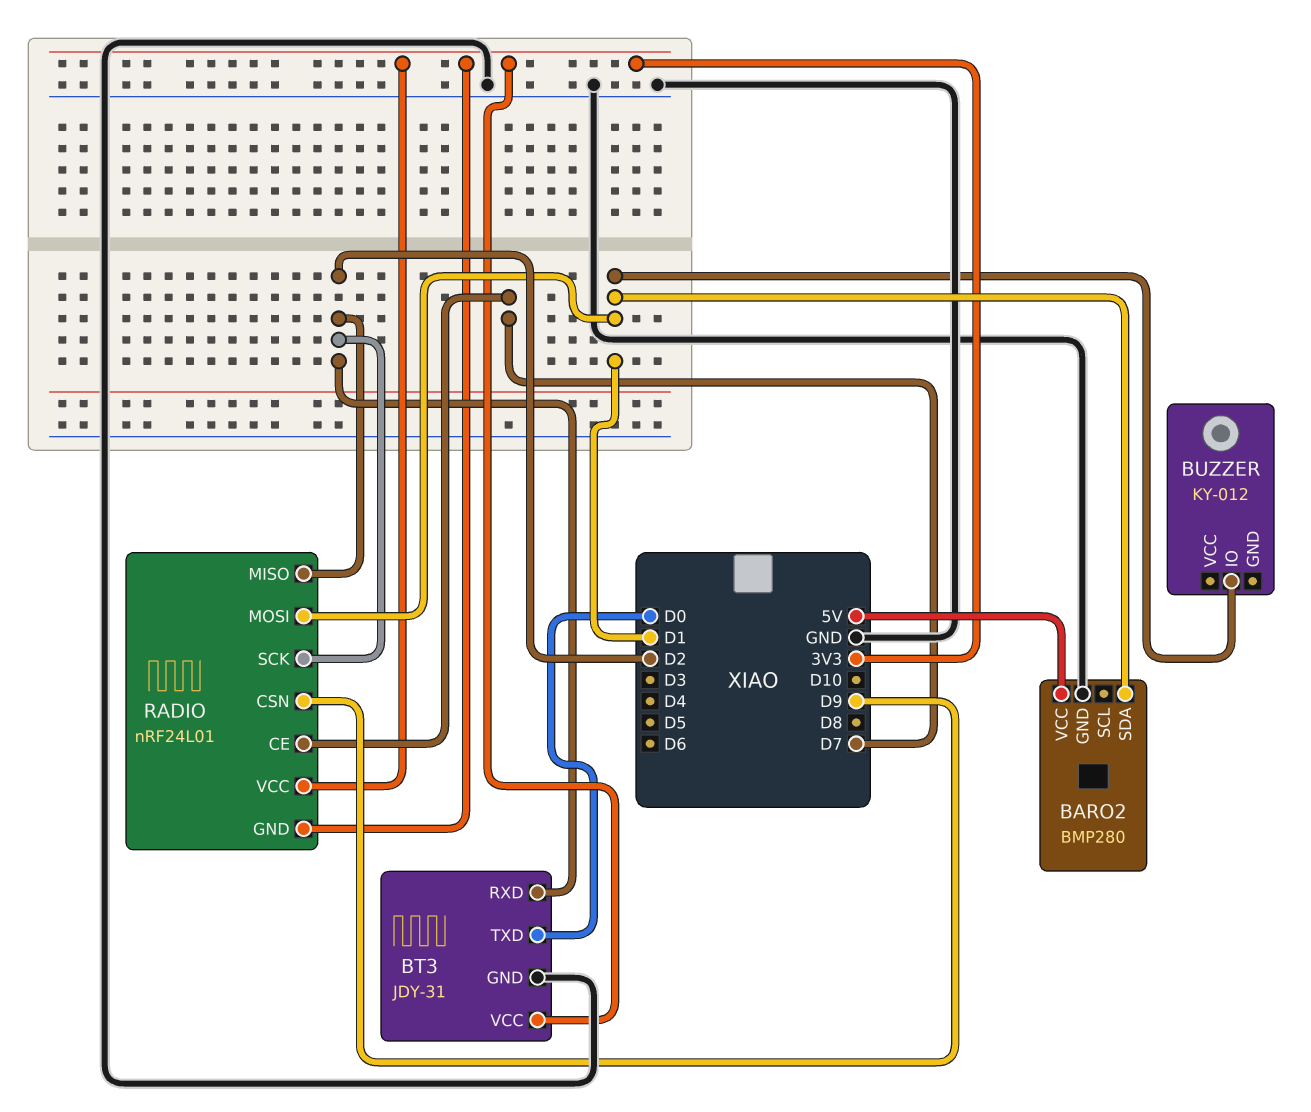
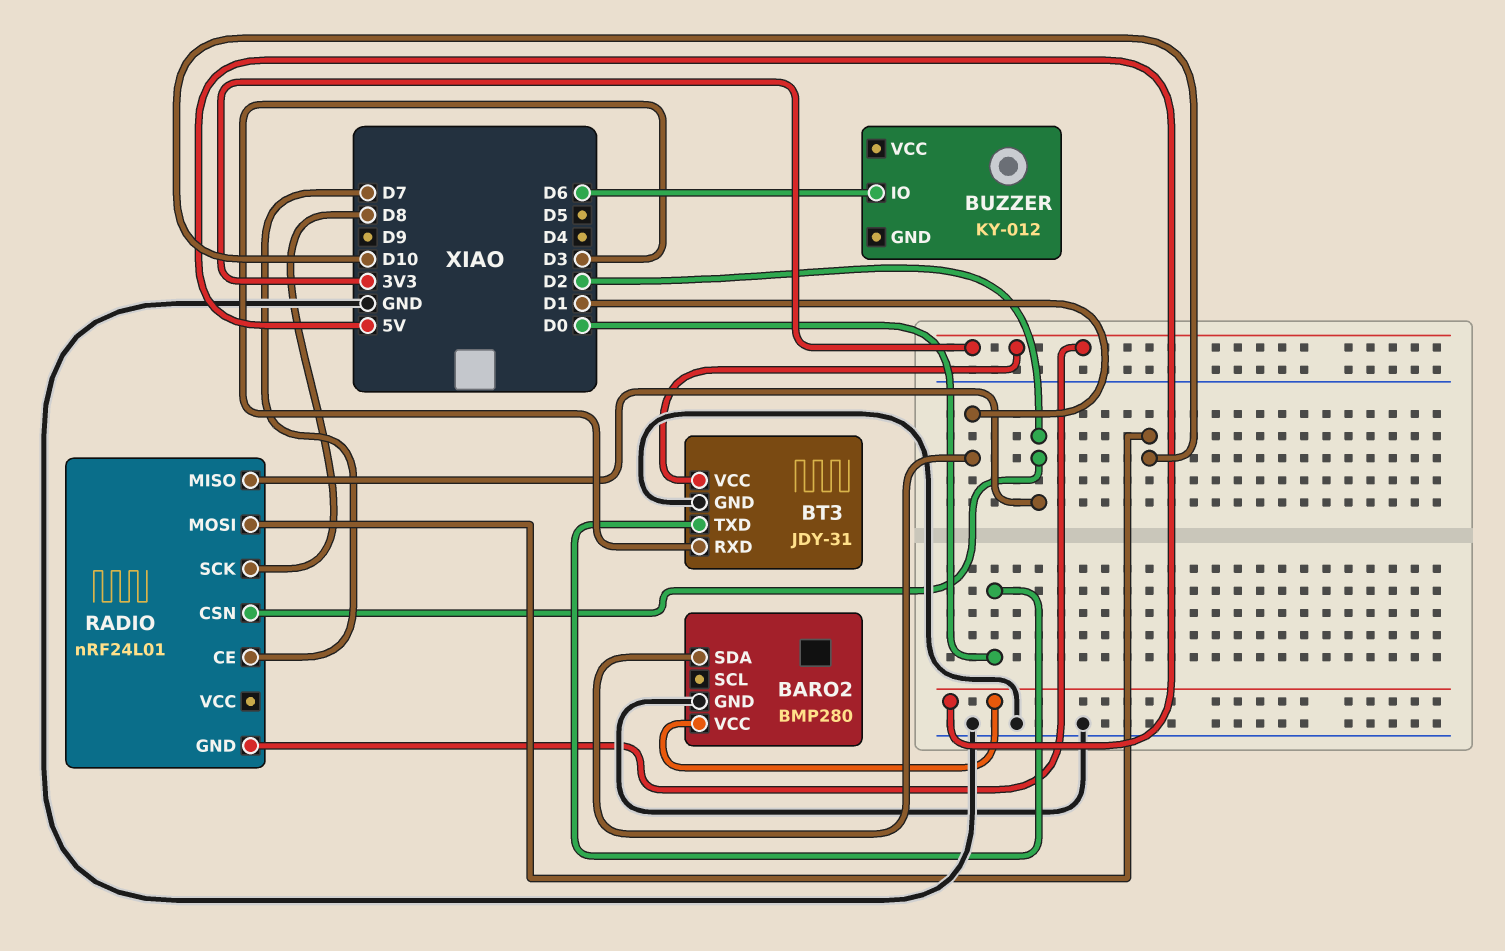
BT3 pin RXD: D2 -> D3
BUZZER pin IO: D1 -> D6
RADIO pin CSN: D9 -> D2
RADIO pin MOSI: D1 -> D10
RADIO pin SCK: D2 -> D8
RADIO pin VCC: 3V3 -> none

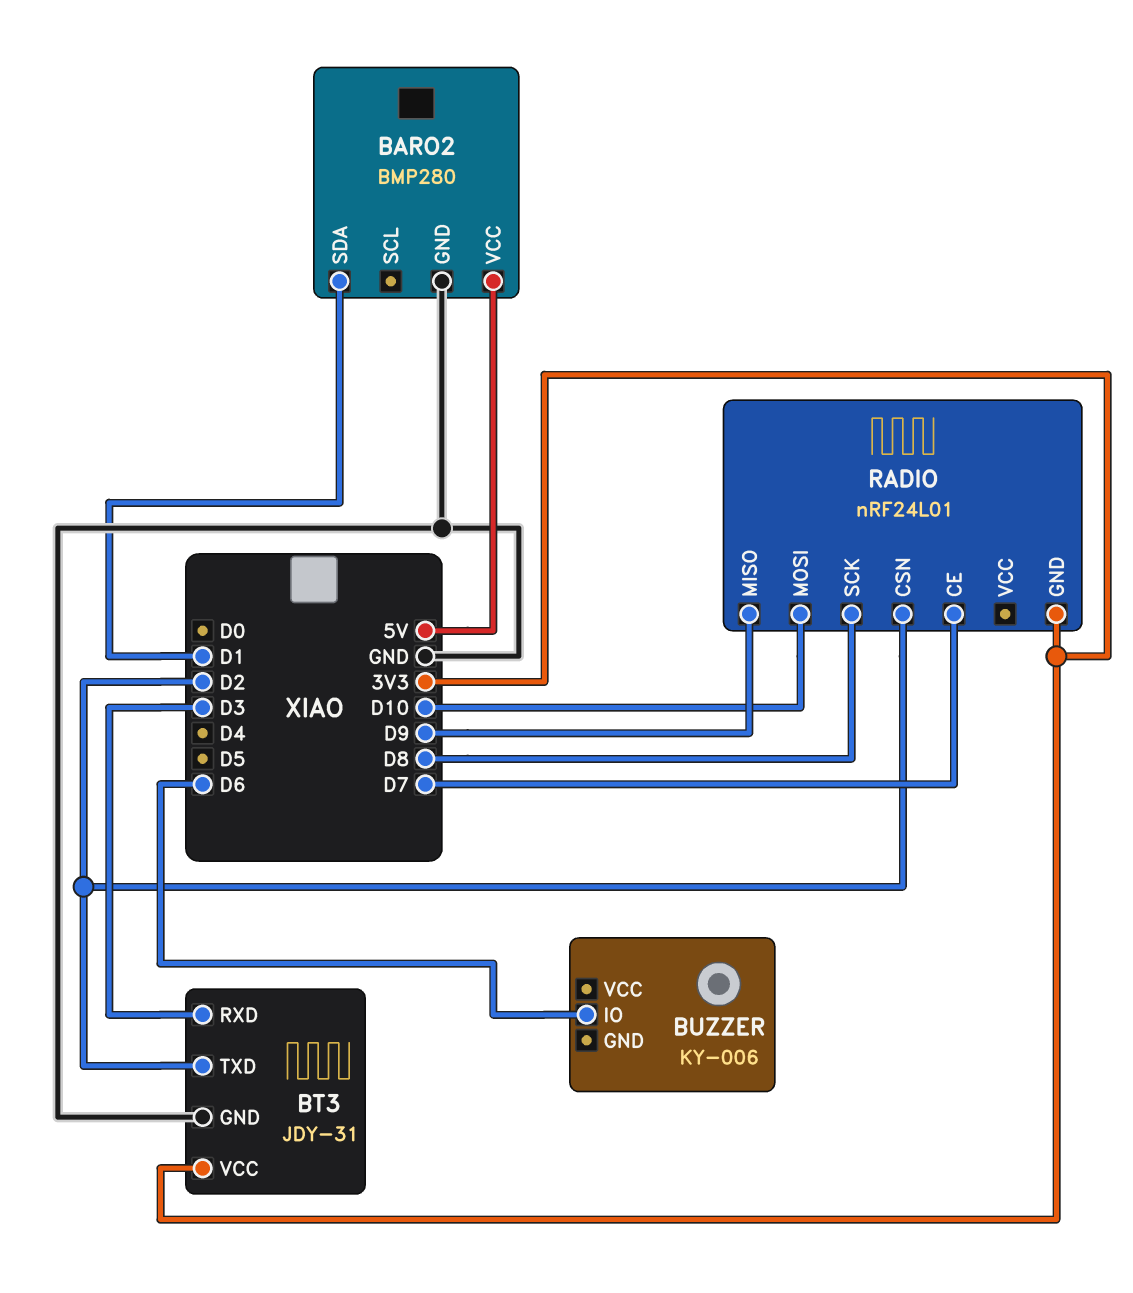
BT3 pin TXD: D0 -> D2
BUZZER: KY-012 -> KY-006
RADIO pin MISO: D2 -> D9

